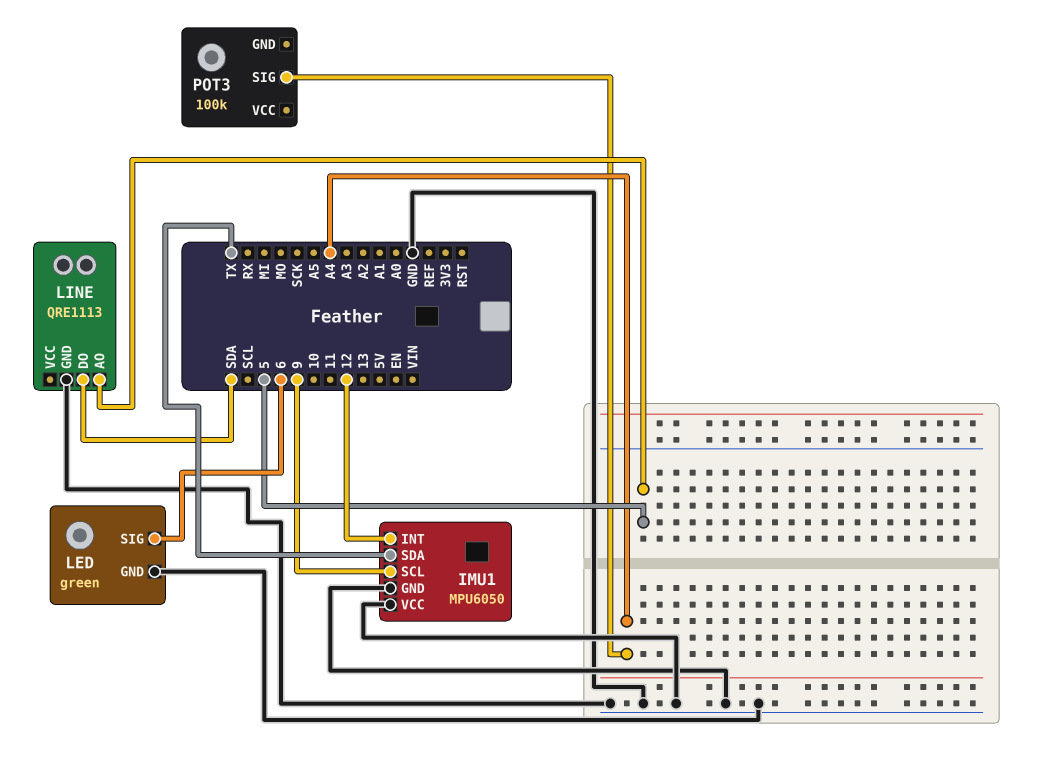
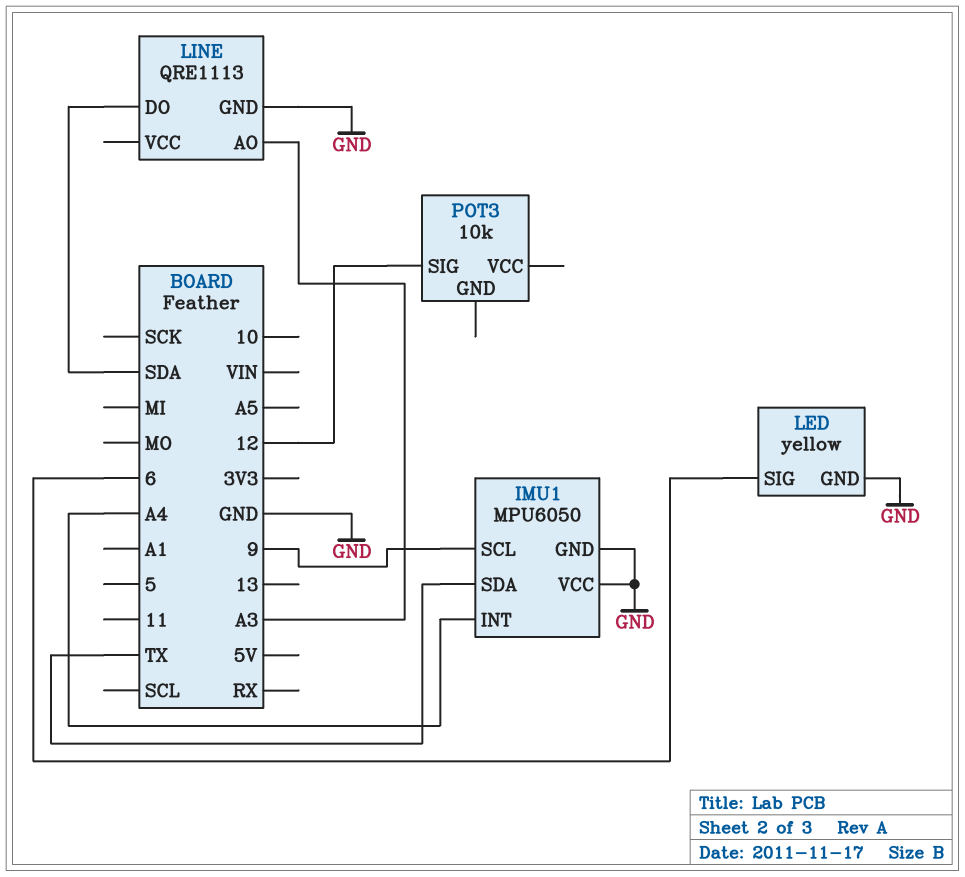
IMU1 pin INT: 12 -> A4
LED: green -> yellow
LINE pin AO: 5 -> A3
POT3: 100k -> 10k
POT3 pin SIG: A4 -> 12

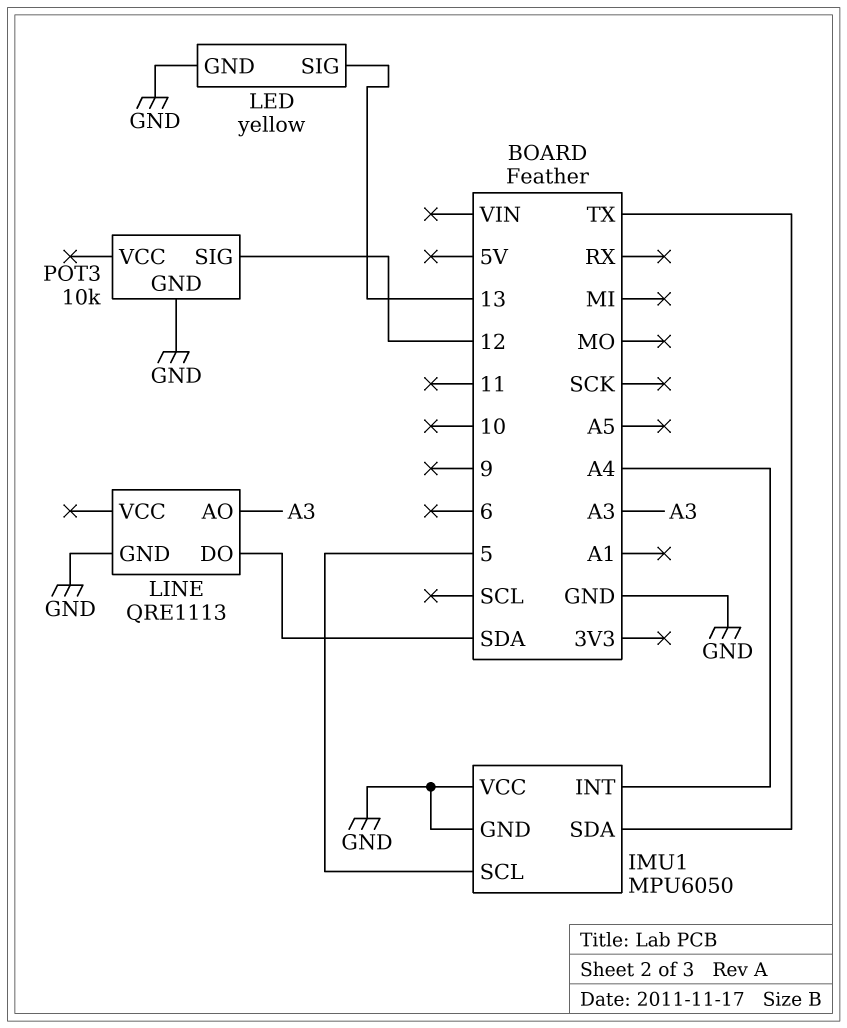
IMU1 pin SCL: 9 -> 5
LED pin SIG: 6 -> 13
POT3 pin GND: none -> GND

